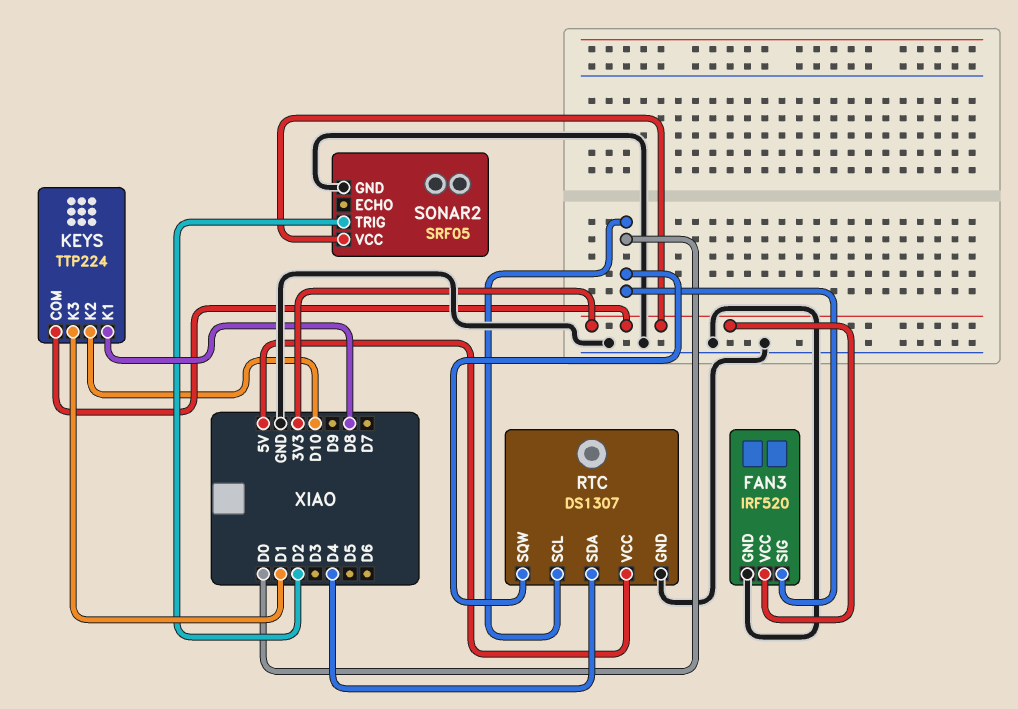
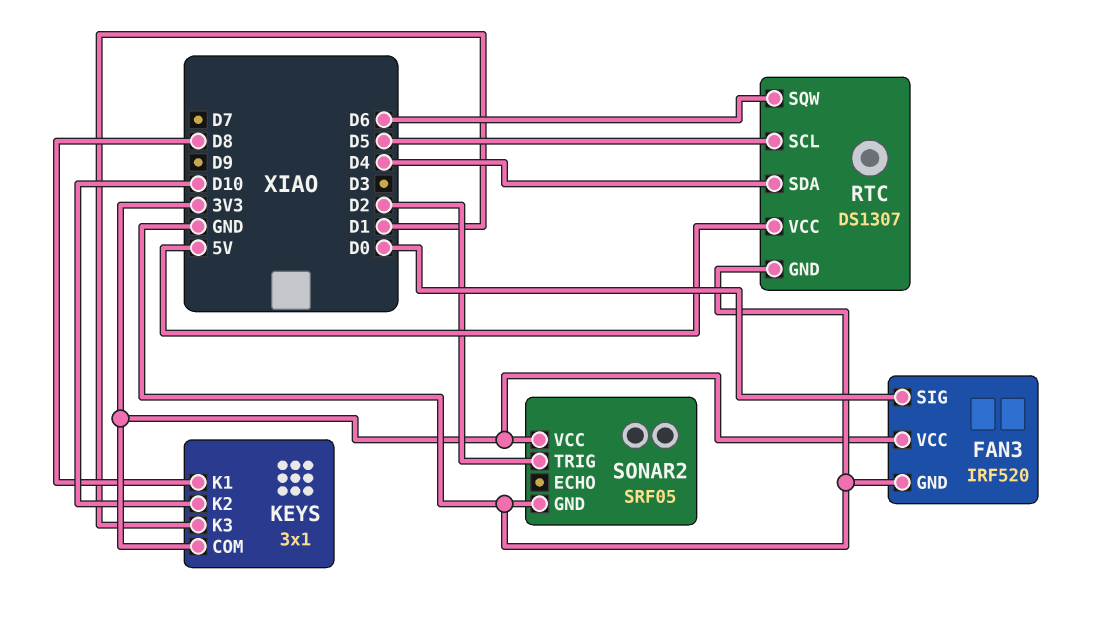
KEYS: TTP224 -> 3x1
RTC pin SCL: D0 -> D5
RTC pin SQW: D0 -> D6

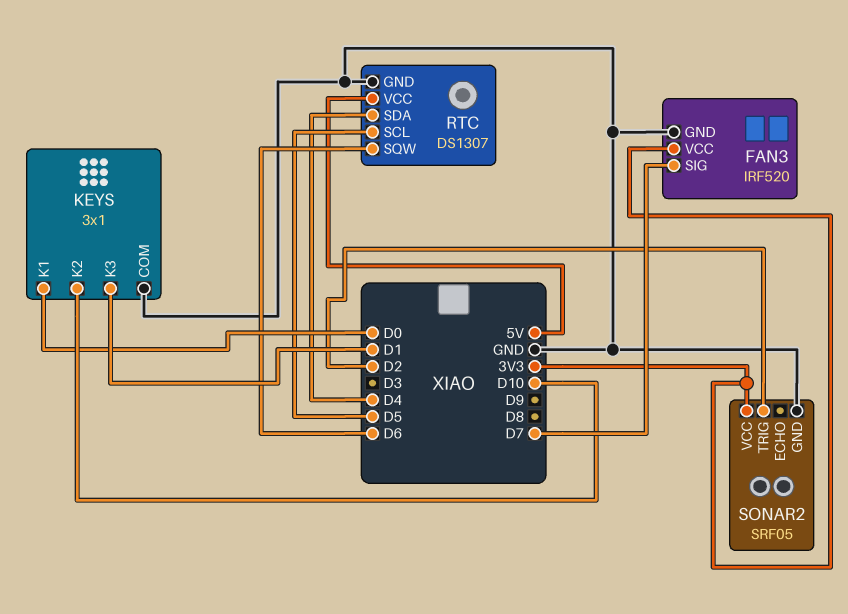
FAN3 pin SIG: D0 -> D7
KEYS pin COM: 3V3 -> GND
KEYS pin K1: D8 -> D0

